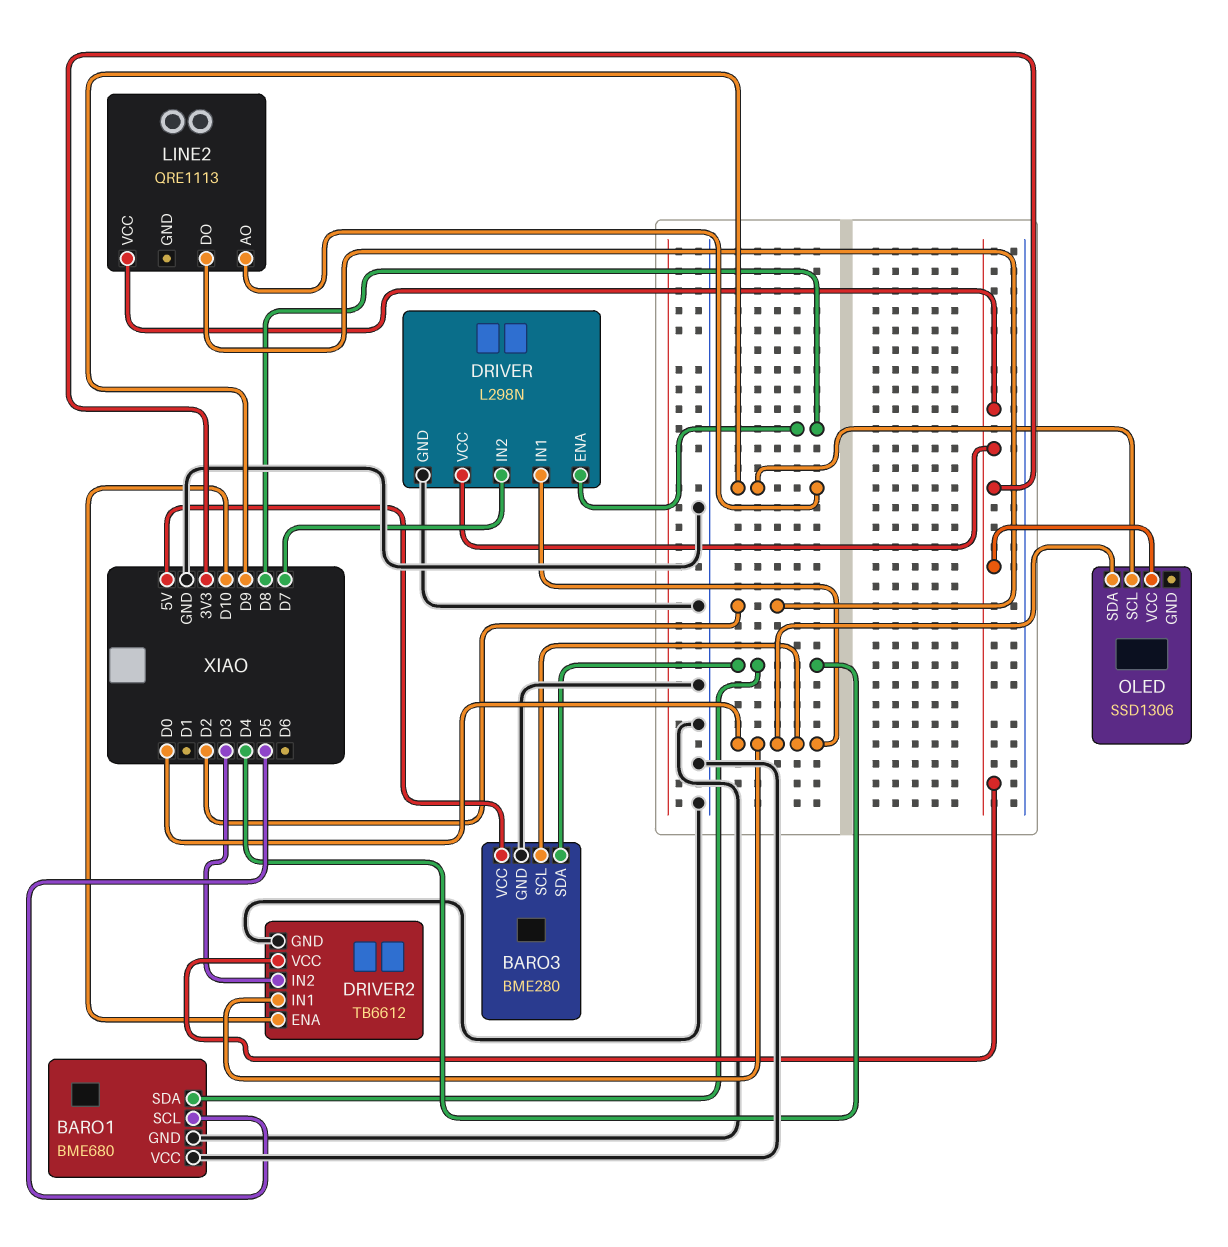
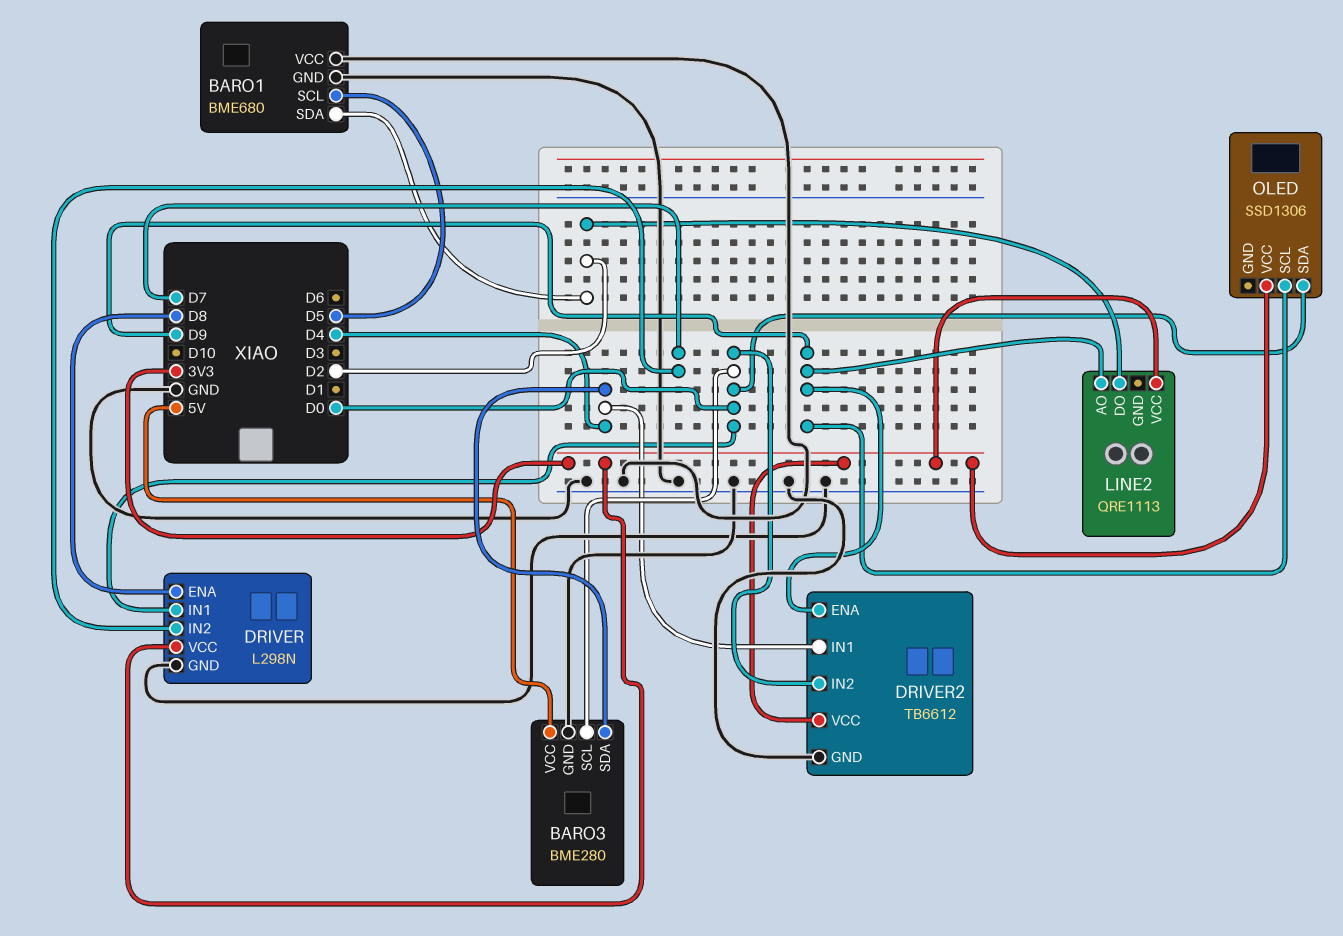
BARO1 pin SDA: D4 -> D2
DRIVER2 pin ENA: D10 -> D9
DRIVER2 pin IN1: D0 -> D4
DRIVER2 pin IN2: D3 -> D0

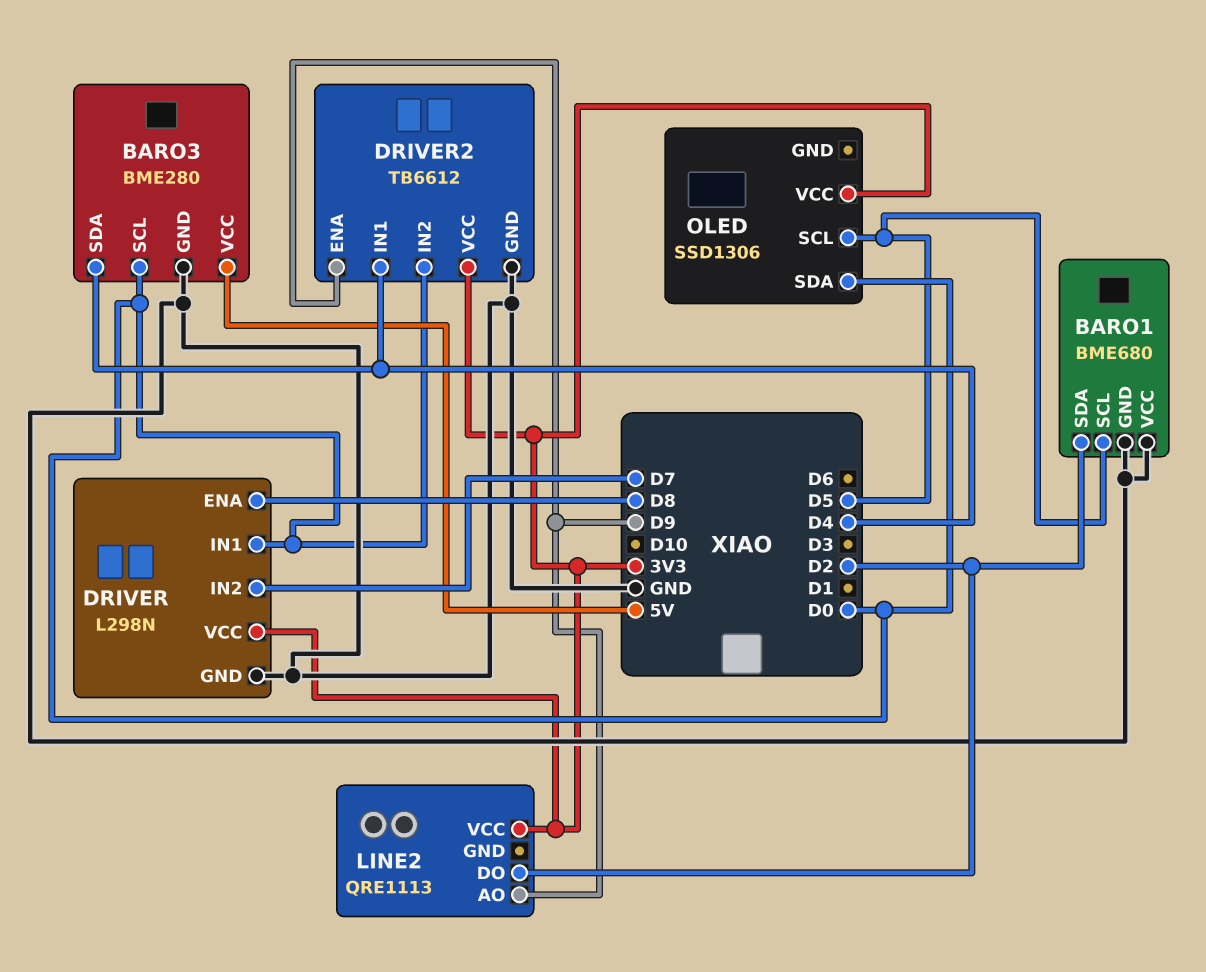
OLED pin SCL: D9 -> D5

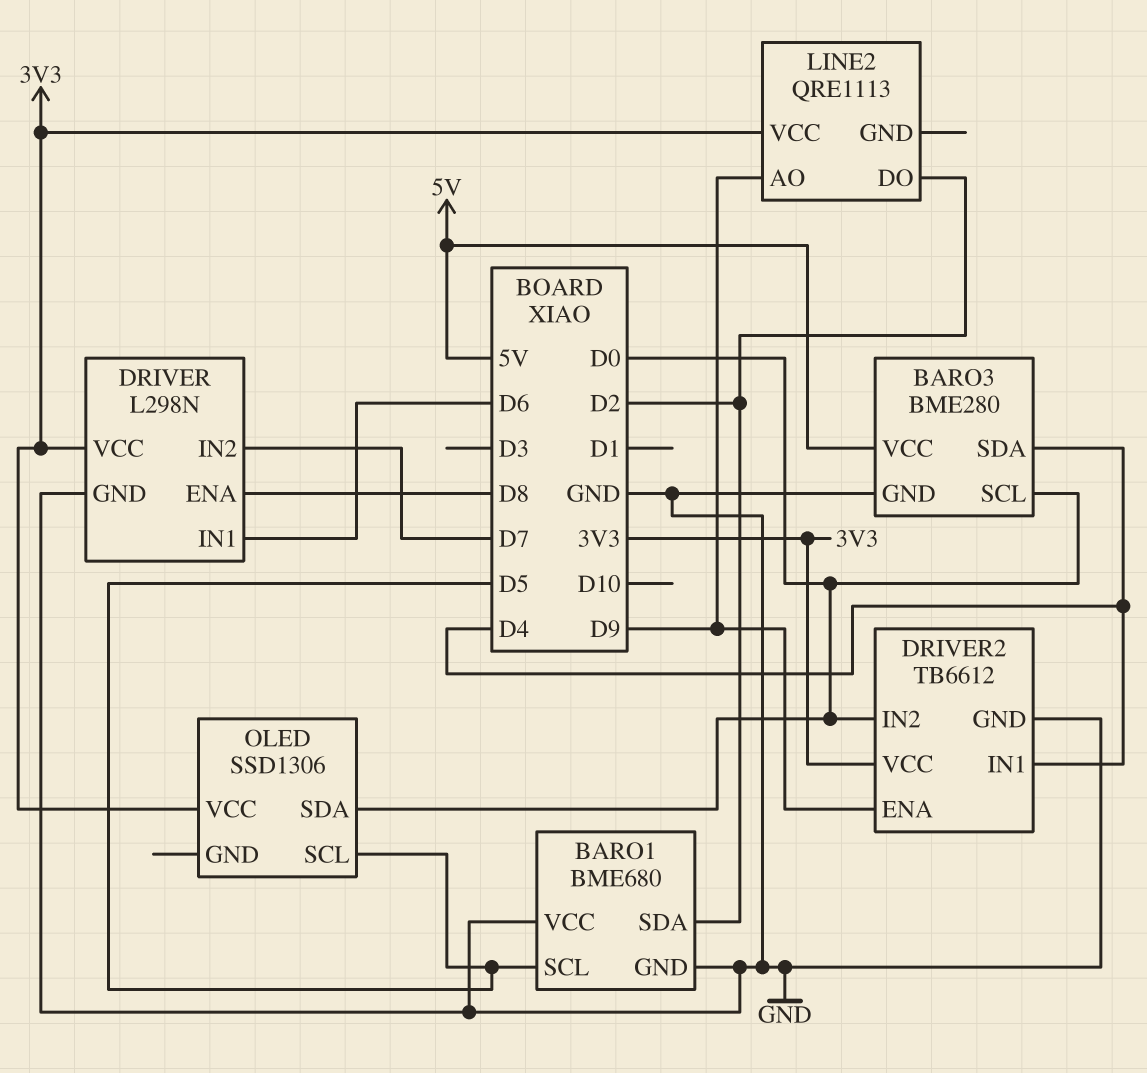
DRIVER pin IN1: D0 -> D6

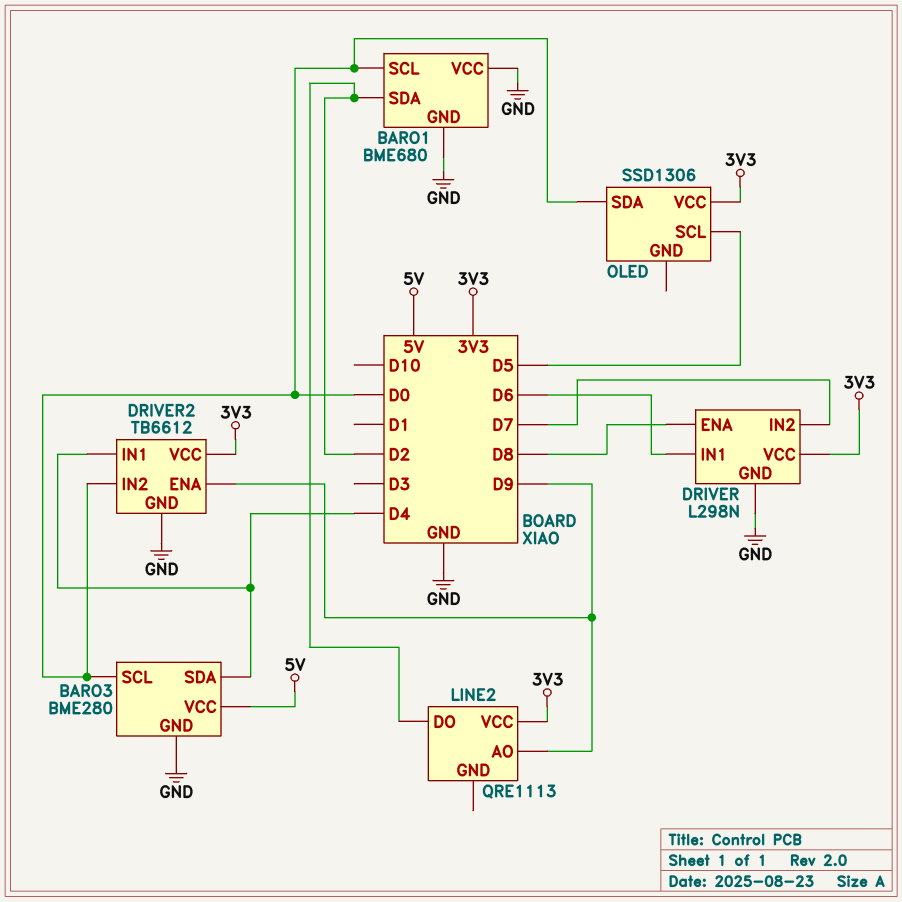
BARO1 pin SCL: D5 -> D0

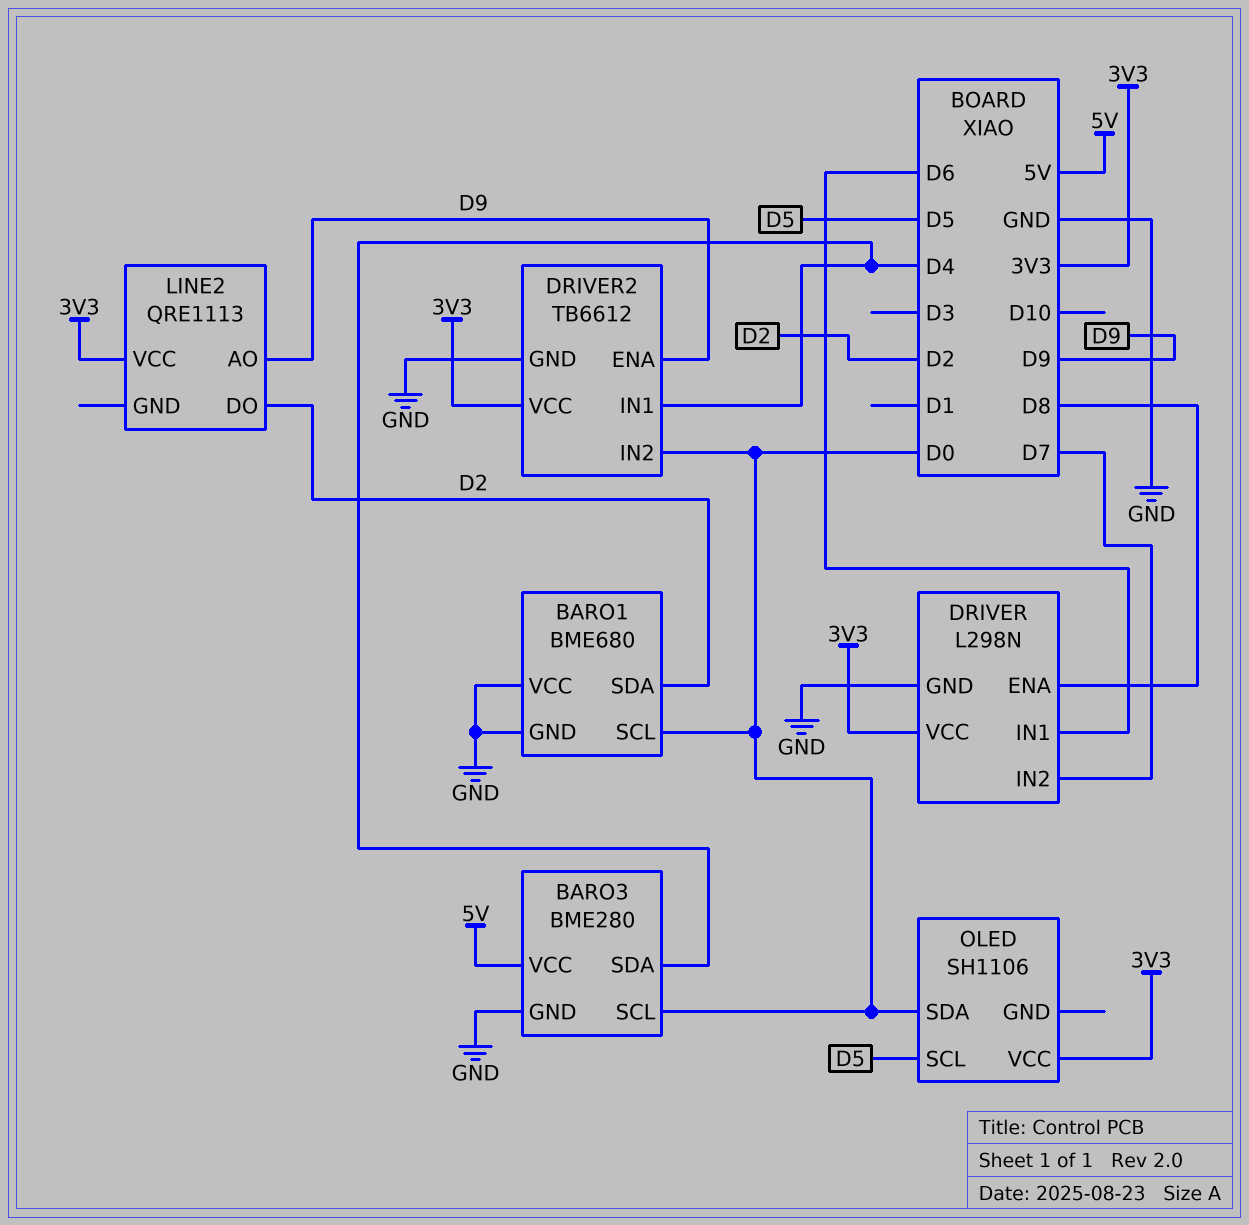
OLED: SSD1306 -> SH1106

